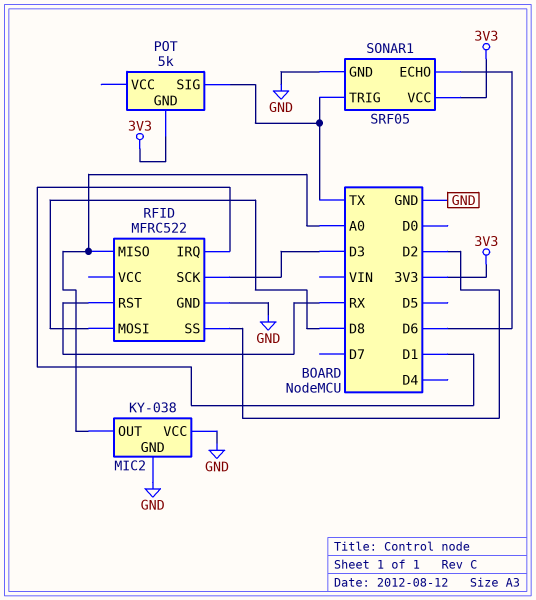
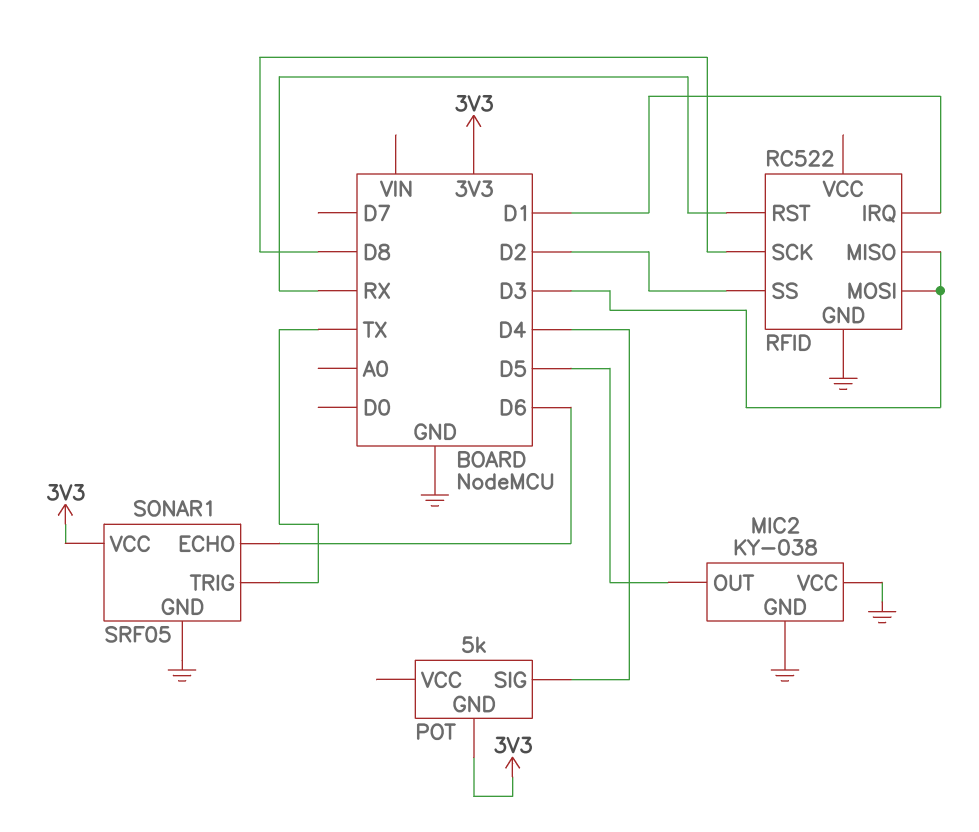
MIC2 pin OUT: A0 -> D5
POT pin SIG: TX -> D4
RFID: MFRC522 -> RC522
RFID pin MISO: A0 -> D3
RFID pin MOSI: D8 -> D3
RFID pin SCK: D3 -> D8

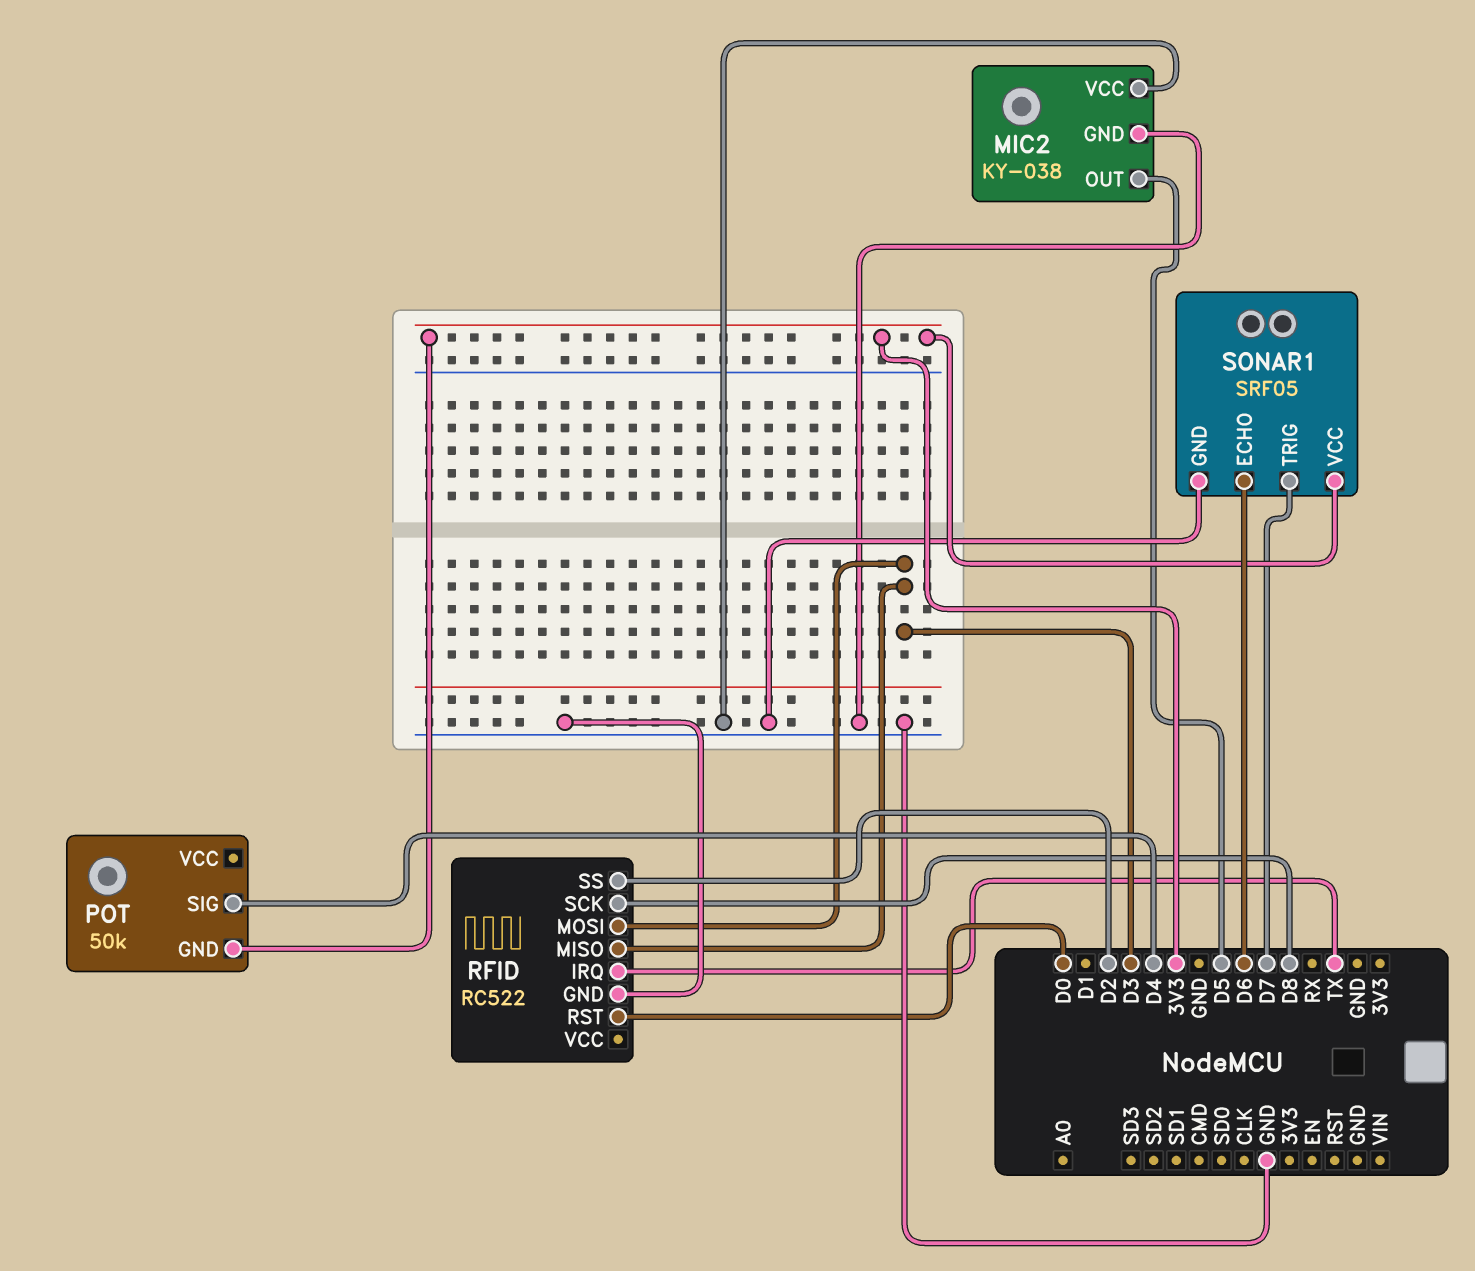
POT: 5k -> 50k
RFID pin IRQ: D1 -> TX
RFID pin RST: RX -> D0
SONAR1 pin TRIG: TX -> D7

